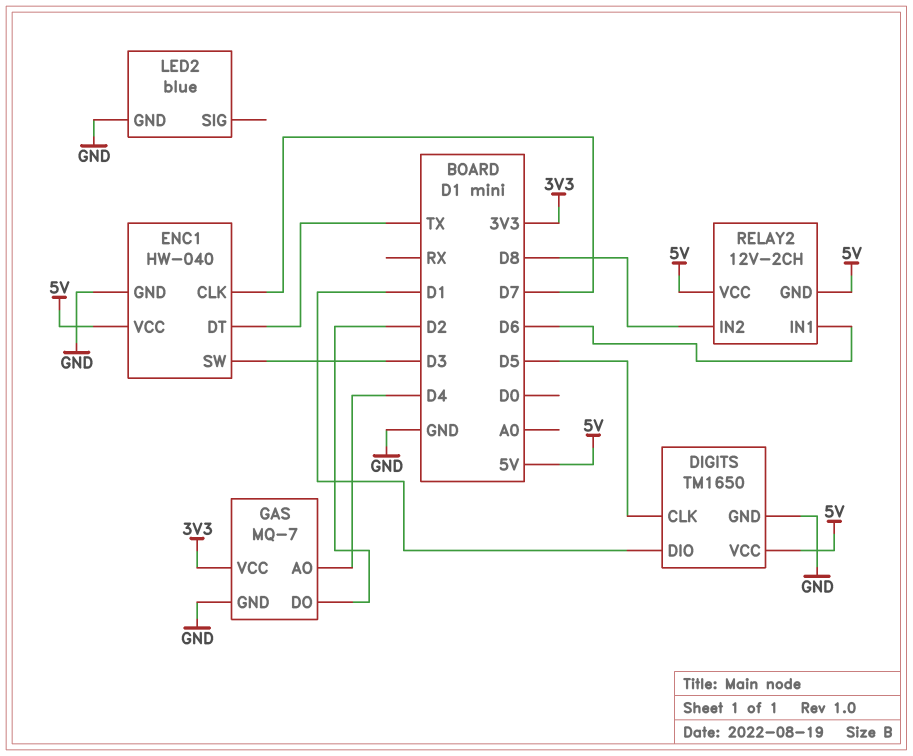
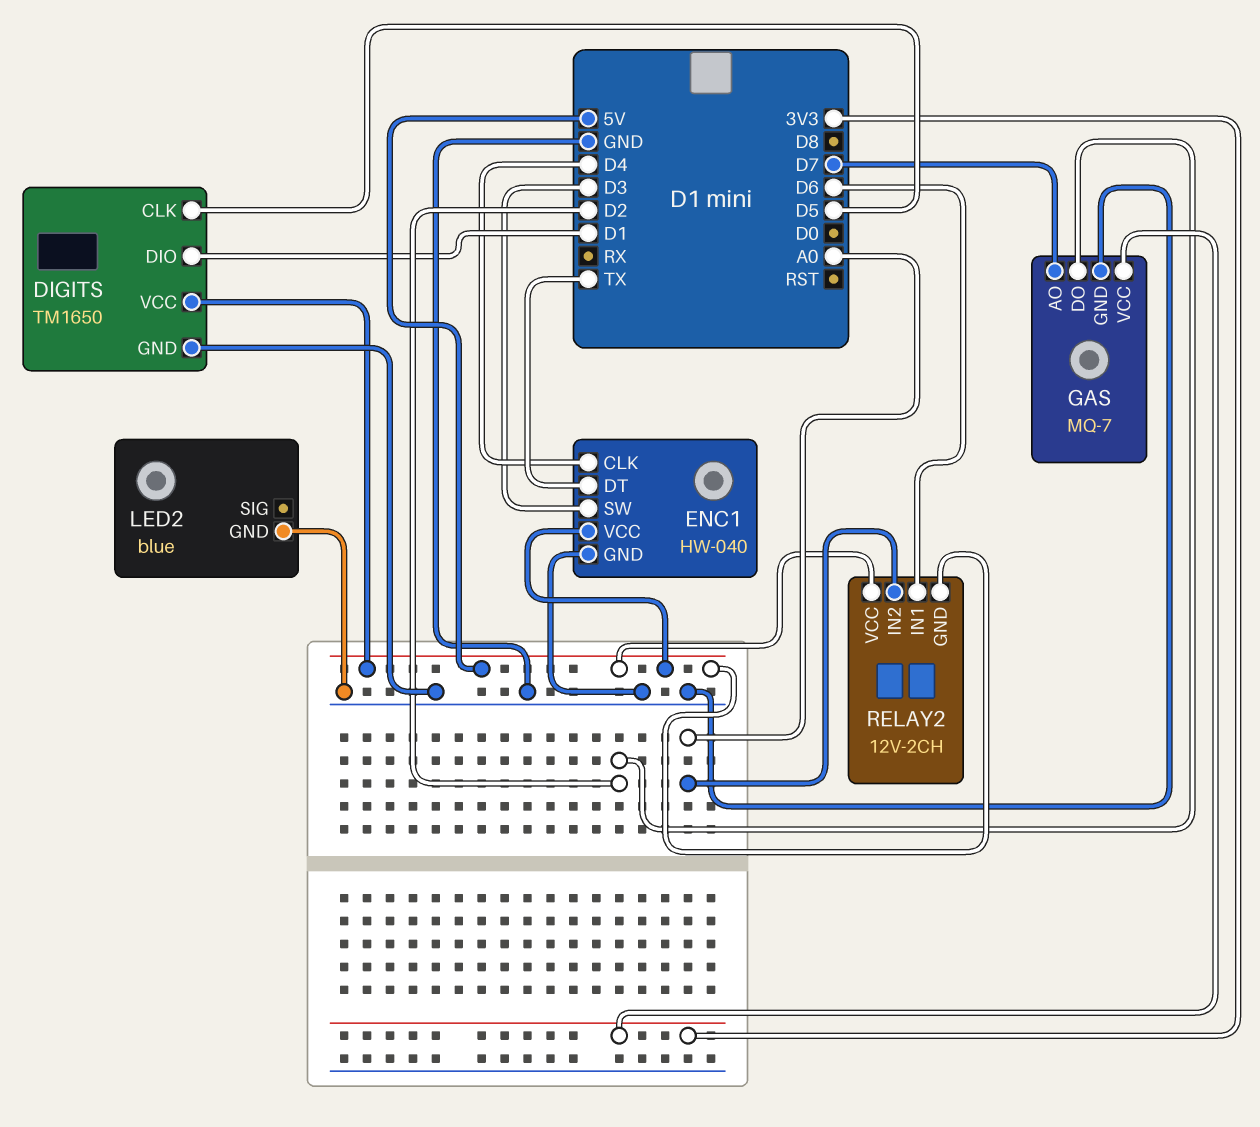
ENC1 pin CLK: D7 -> D4
GAS pin AO: D4 -> D7
RELAY2 pin IN2: D8 -> A0

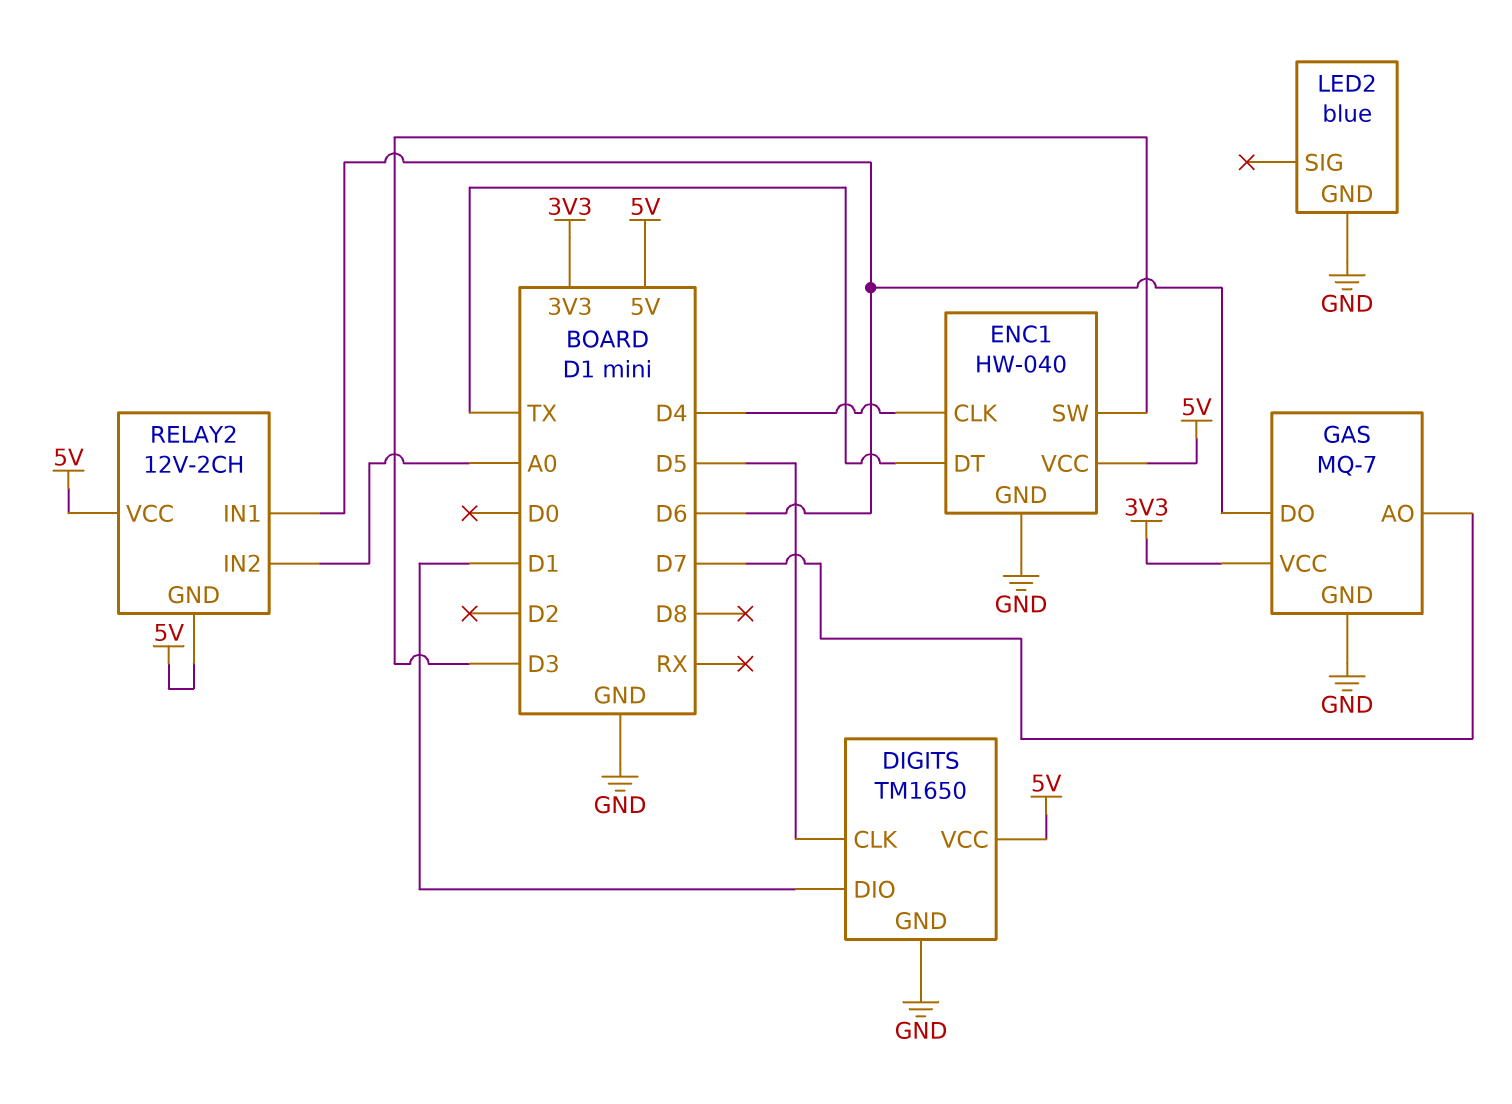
GAS pin DO: D2 -> D6

